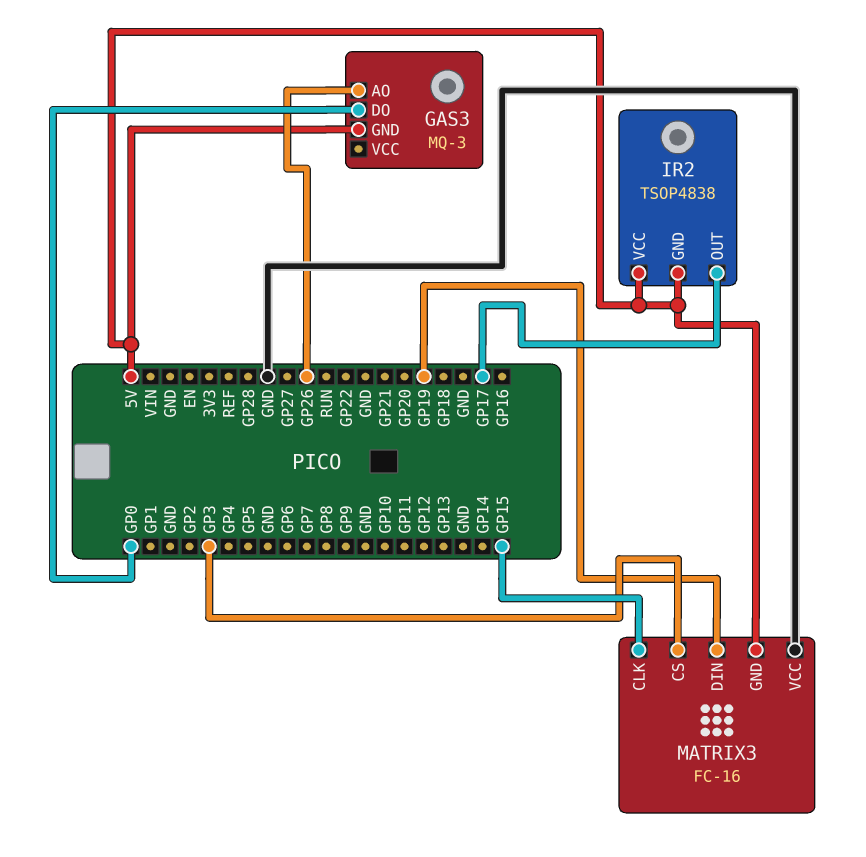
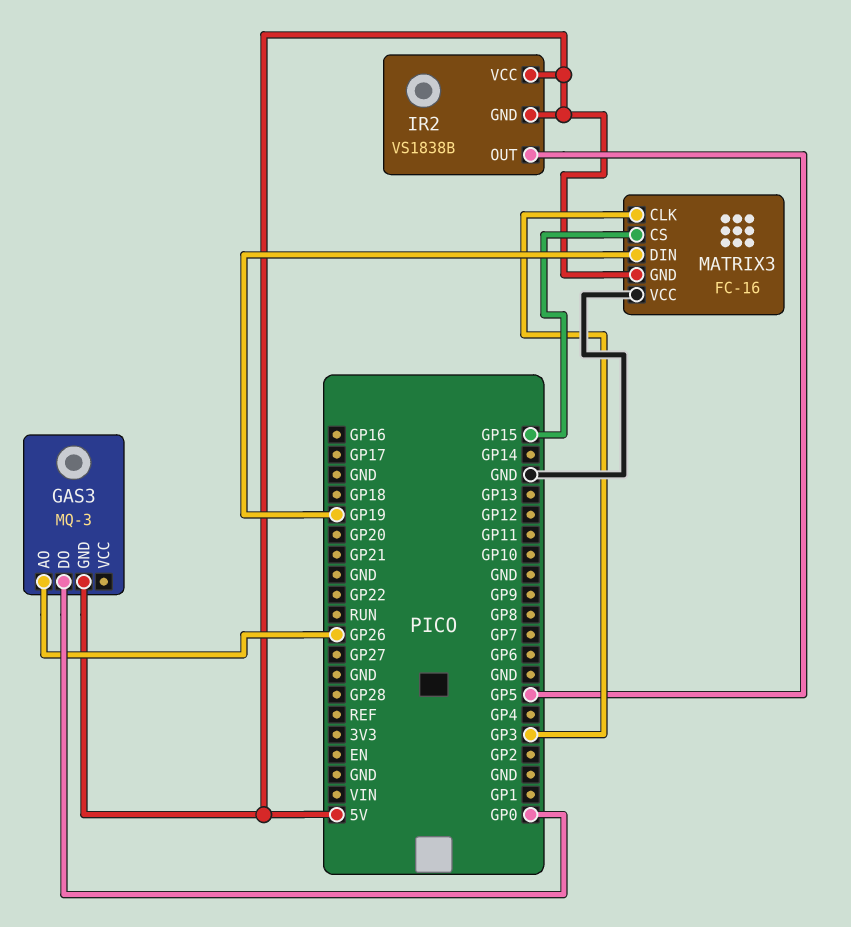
IR2: TSOP4838 -> VS1838B
IR2 pin OUT: GP17 -> GP5
MATRIX3 pin CLK: GP15 -> GP3
MATRIX3 pin CS: GP3 -> GP15

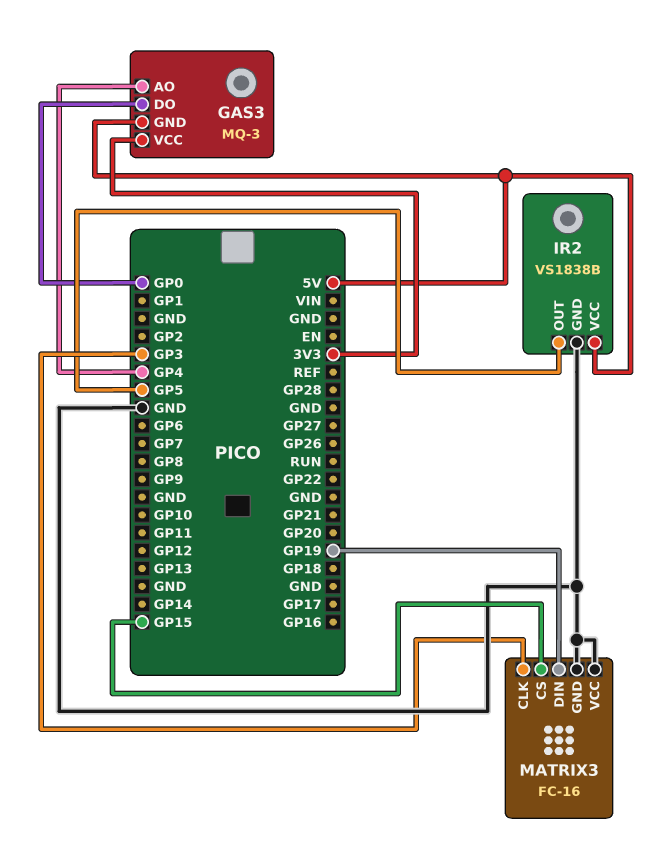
GAS3 pin AO: GP26 -> GP4
GAS3 pin VCC: none -> 3V3
IR2 pin GND: 5V -> GND
MATRIX3 pin GND: 5V -> GND

